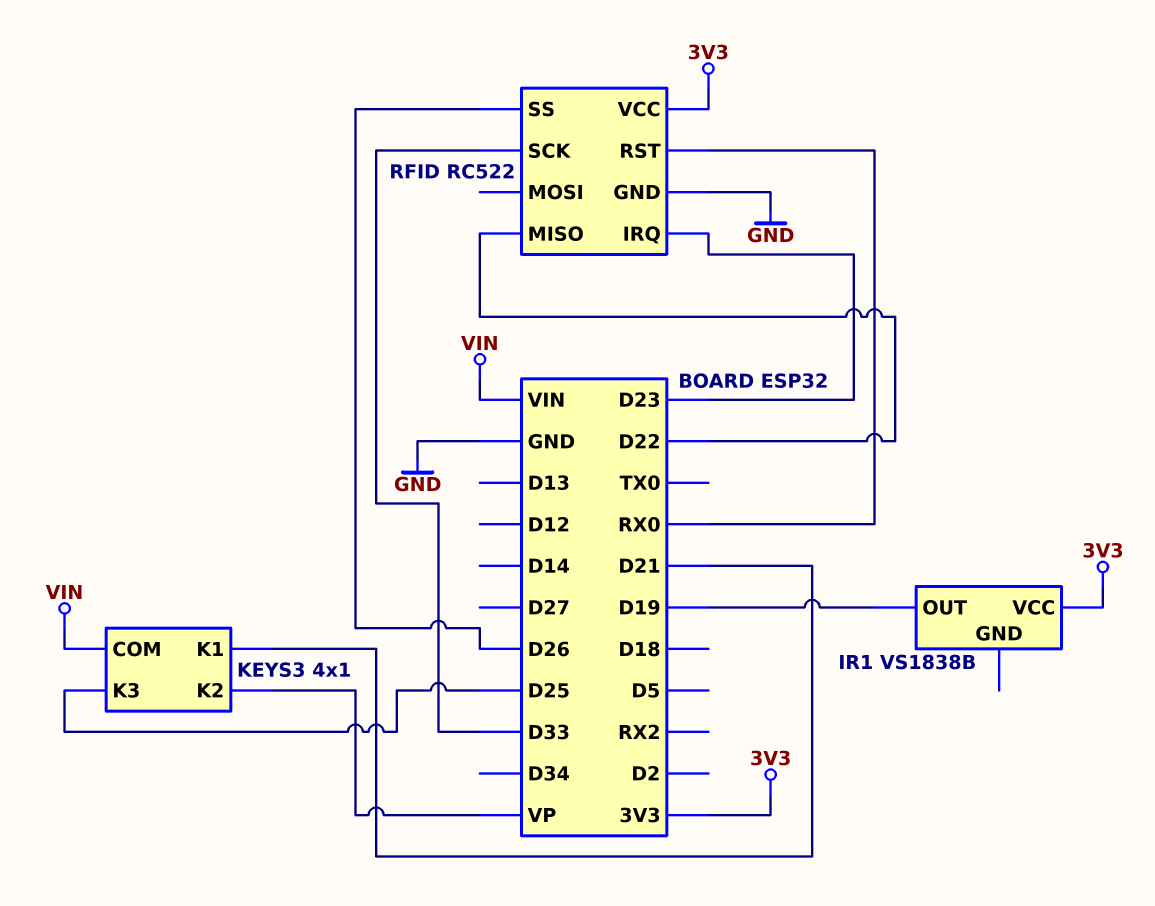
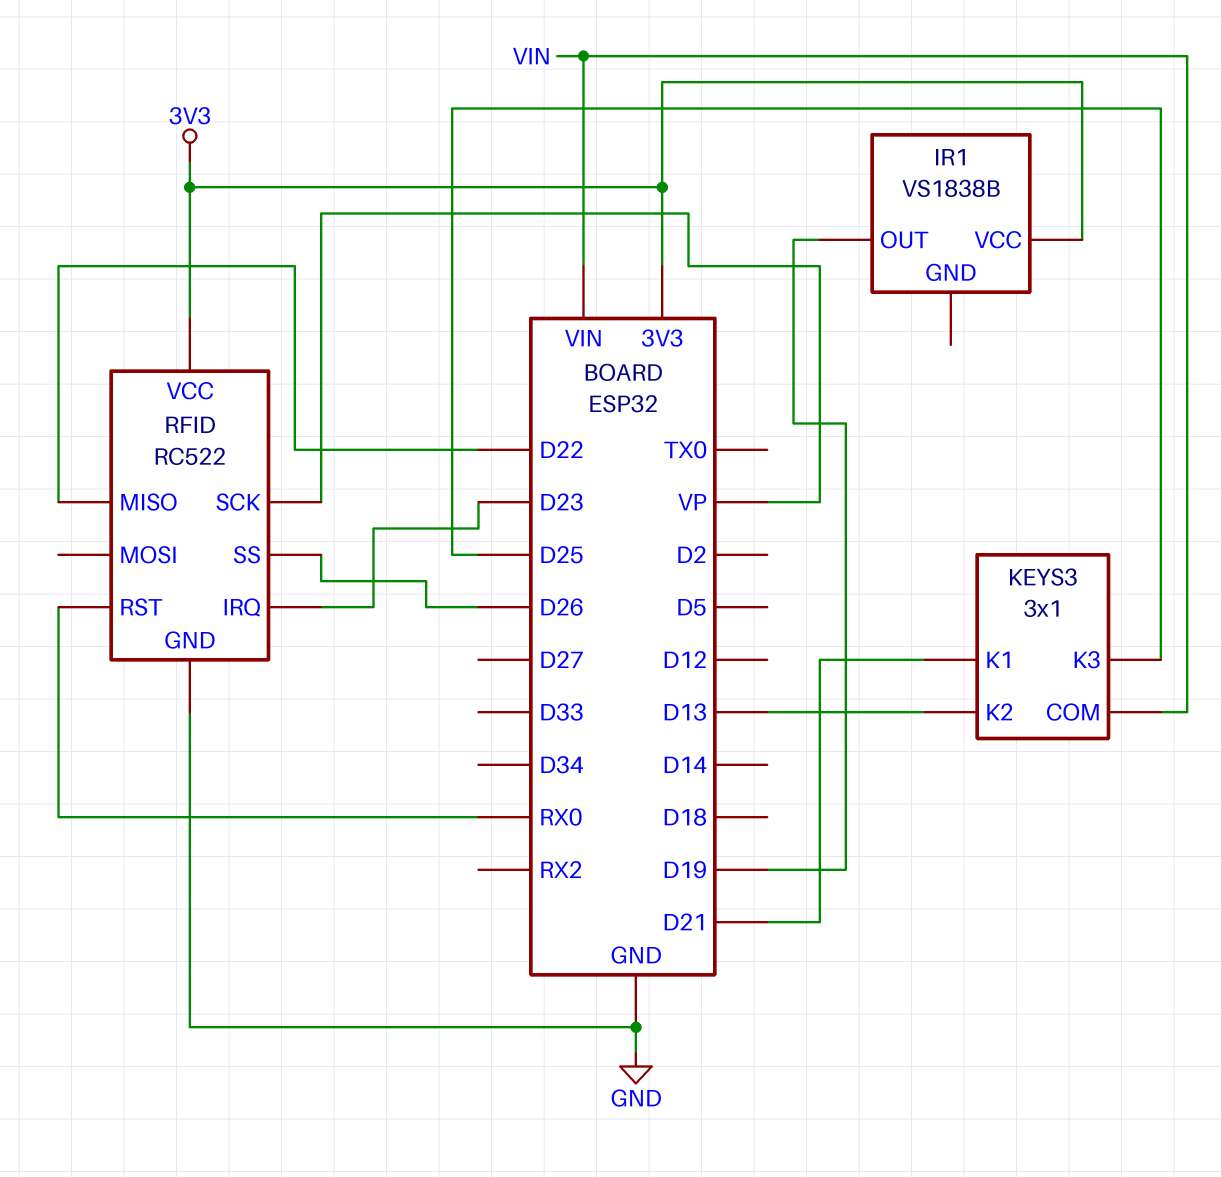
KEYS3: 4x1 -> 3x1
KEYS3 pin K2: VP -> D13
RFID pin SCK: D33 -> VP

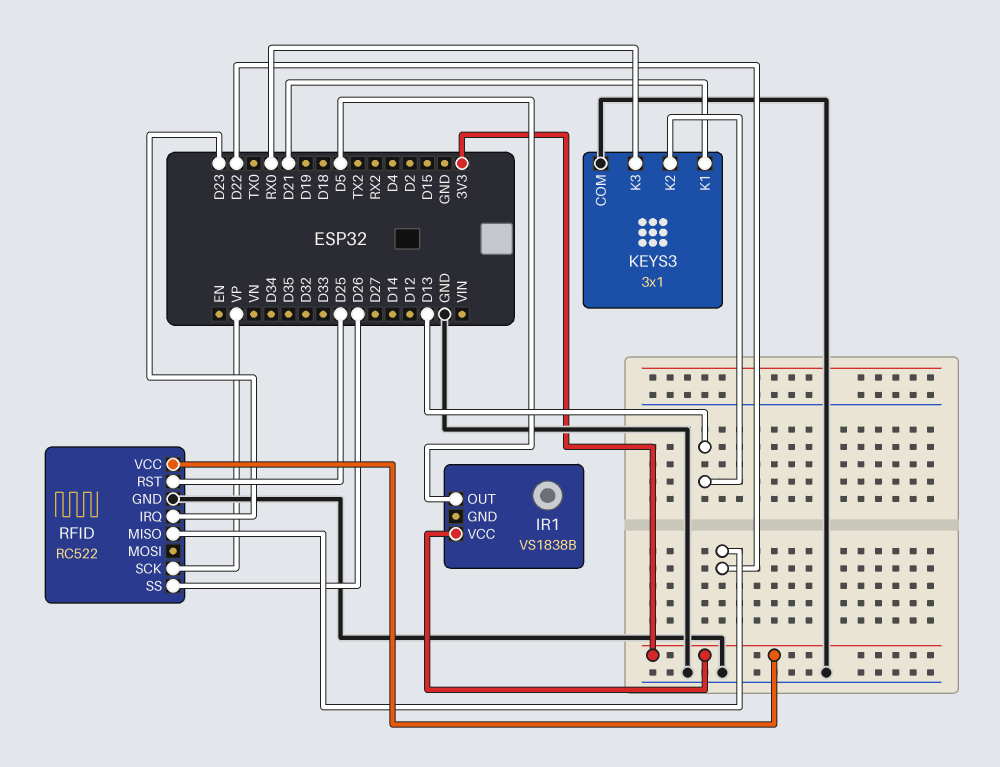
IR1 pin OUT: D19 -> D5
KEYS3 pin COM: VIN -> GND
KEYS3 pin K3: D25 -> RX0
RFID pin RST: RX0 -> D25

